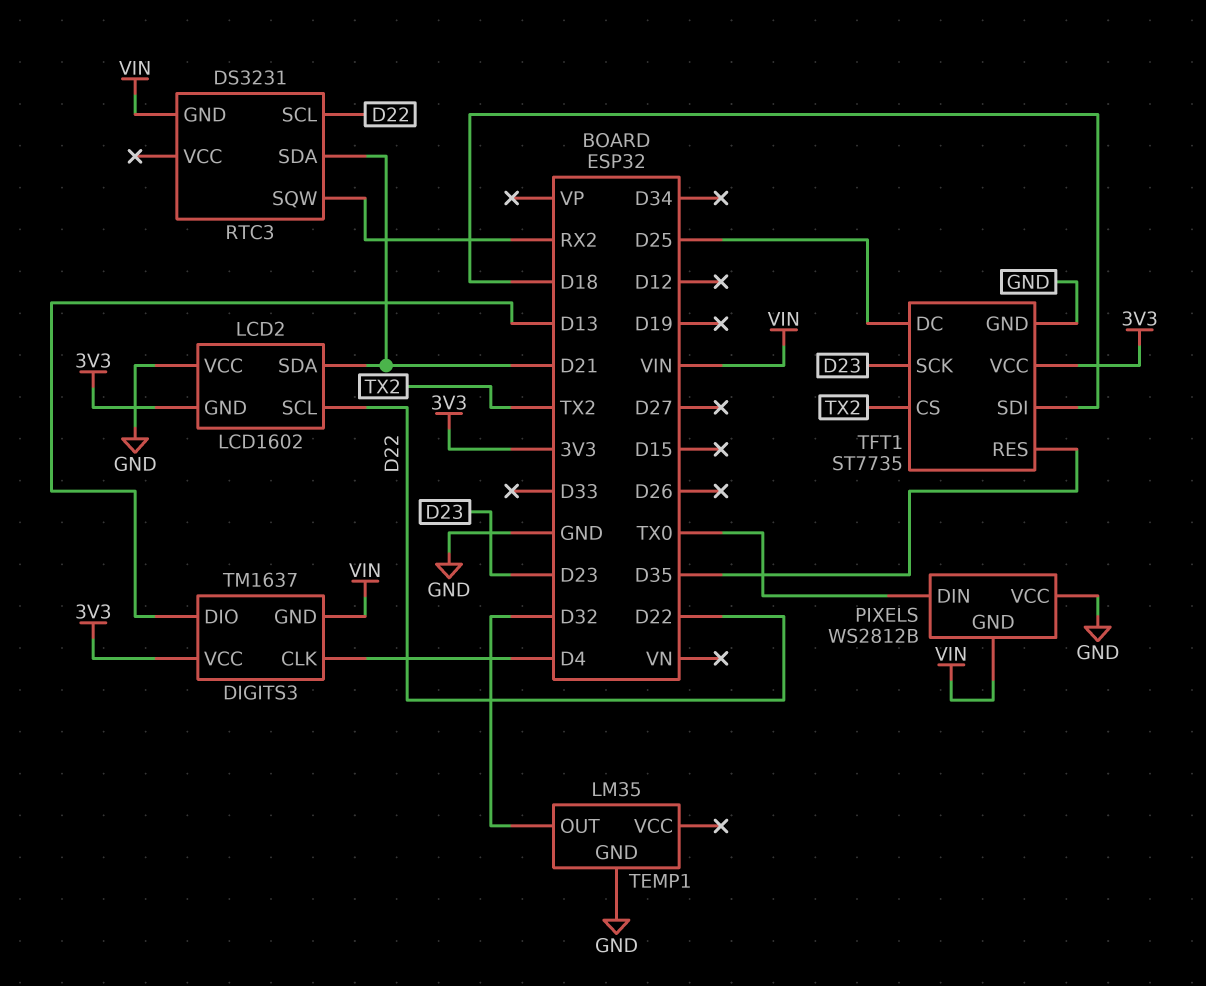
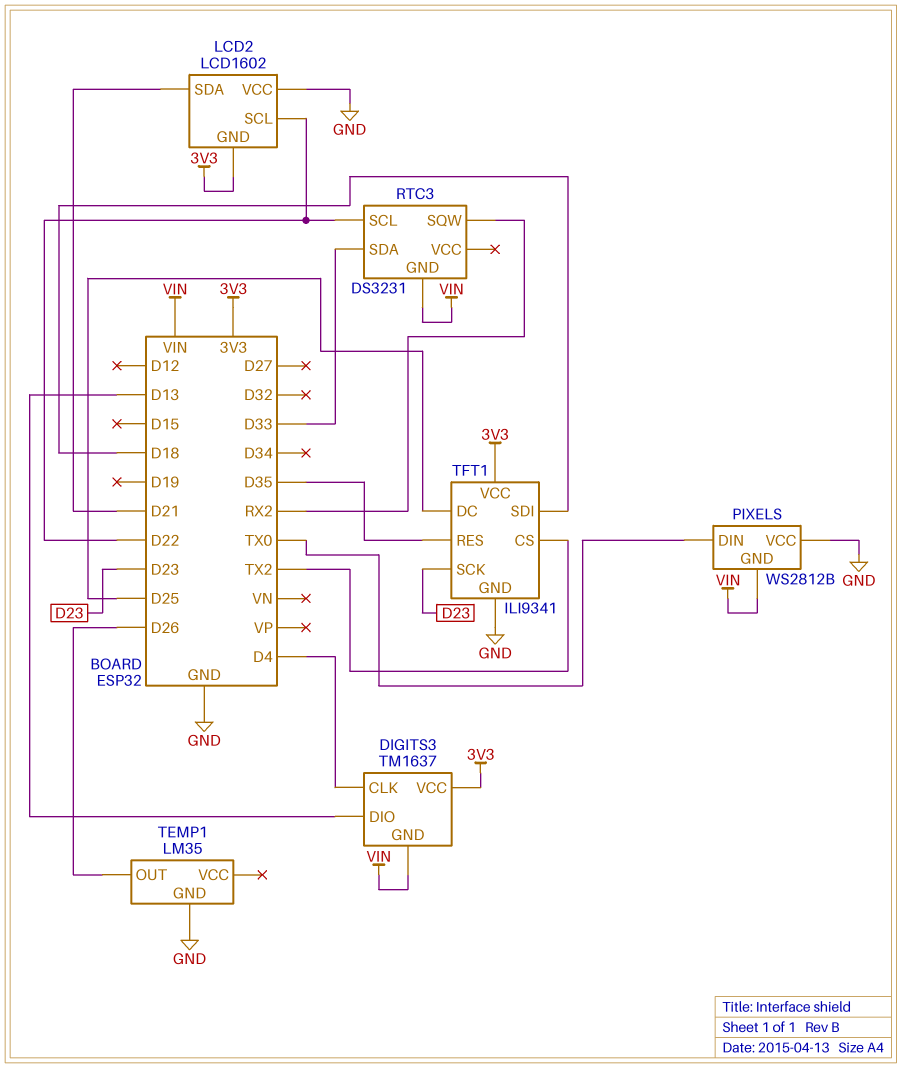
RTC3 pin SDA: D21 -> D33
TEMP1 pin OUT: D32 -> D26
TFT1: ST7735 -> ILI9341

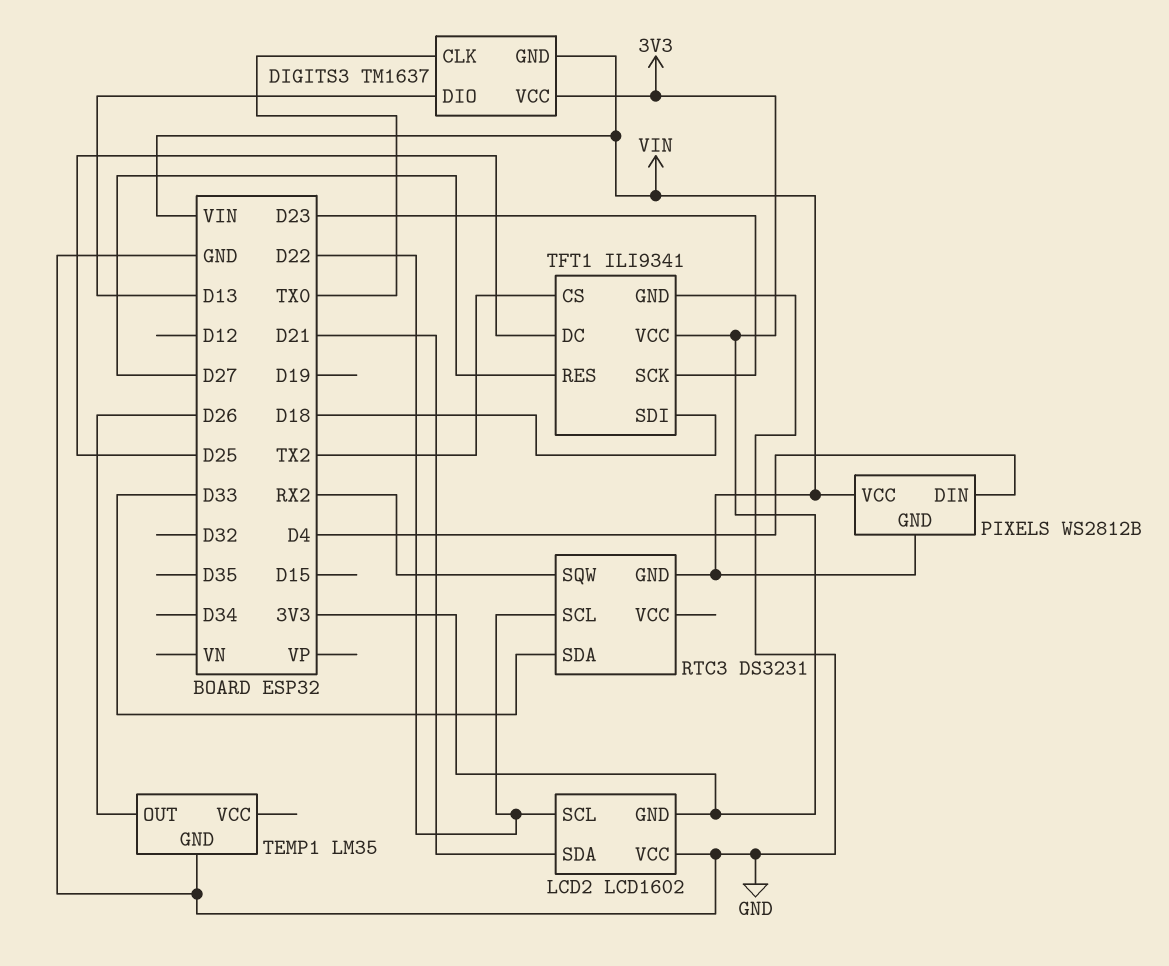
DIGITS3 pin CLK: D4 -> TX0
PIXELS pin DIN: TX0 -> D4
PIXELS pin VCC: GND -> VIN
TFT1 pin RES: D35 -> D27

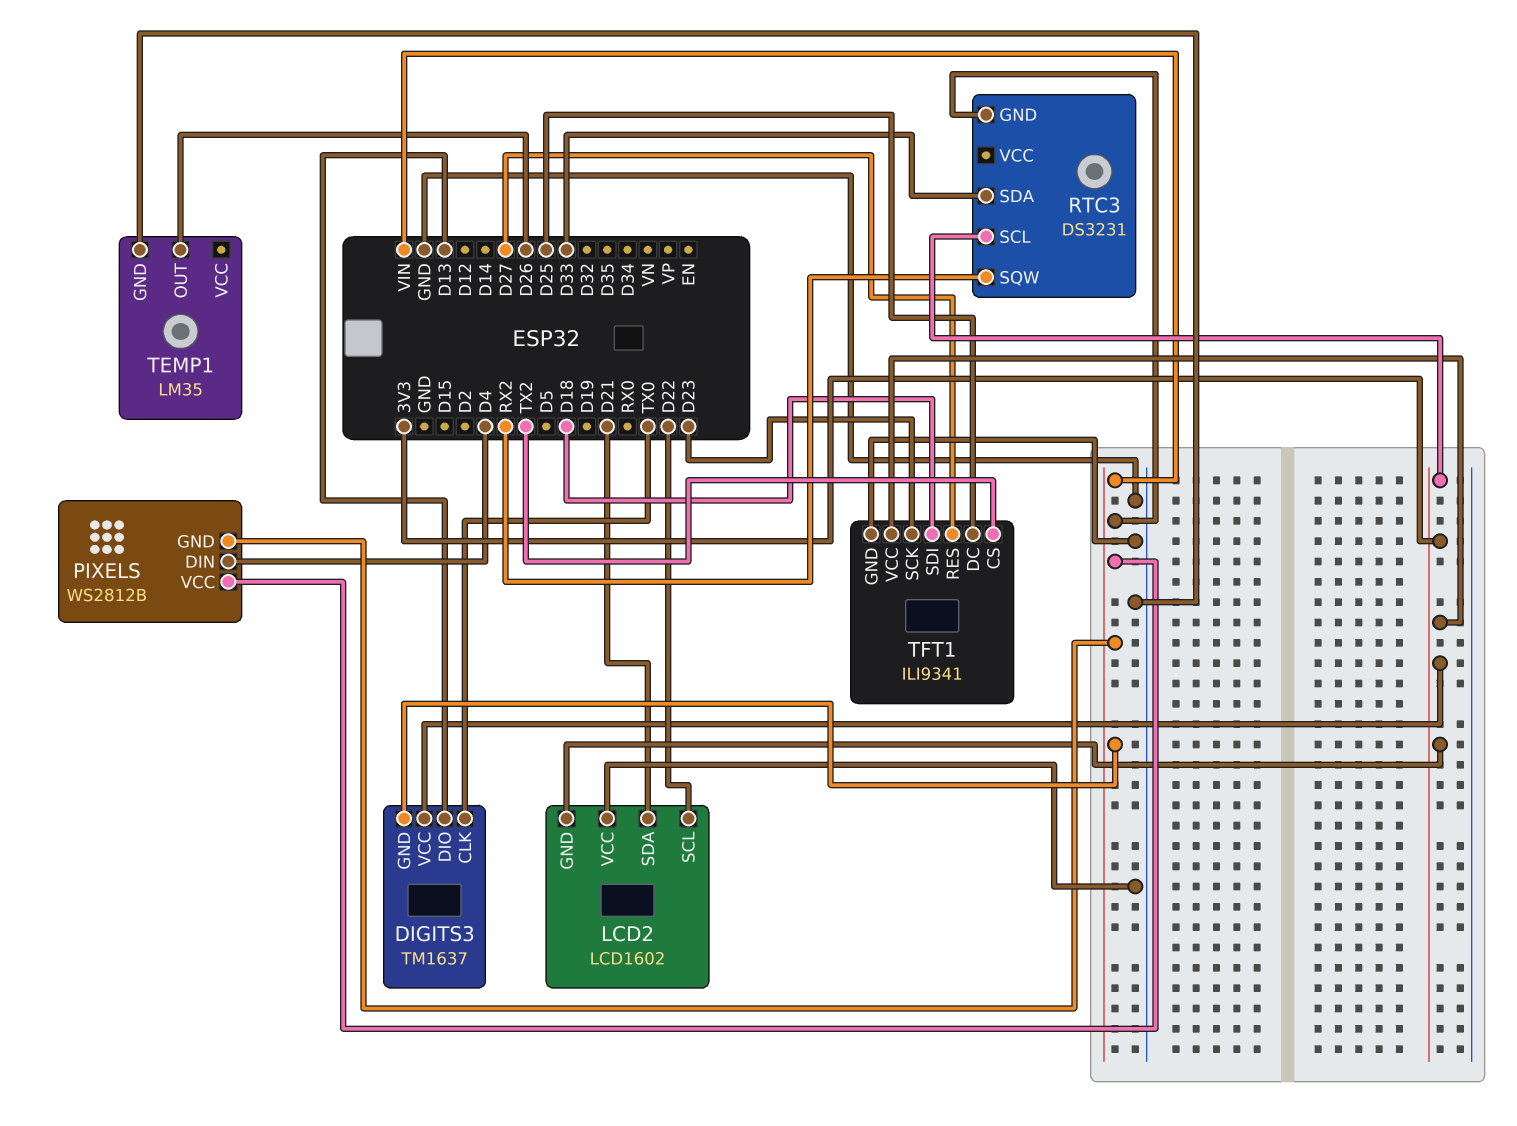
RTC3 pin SCL: D22 -> 3V3

